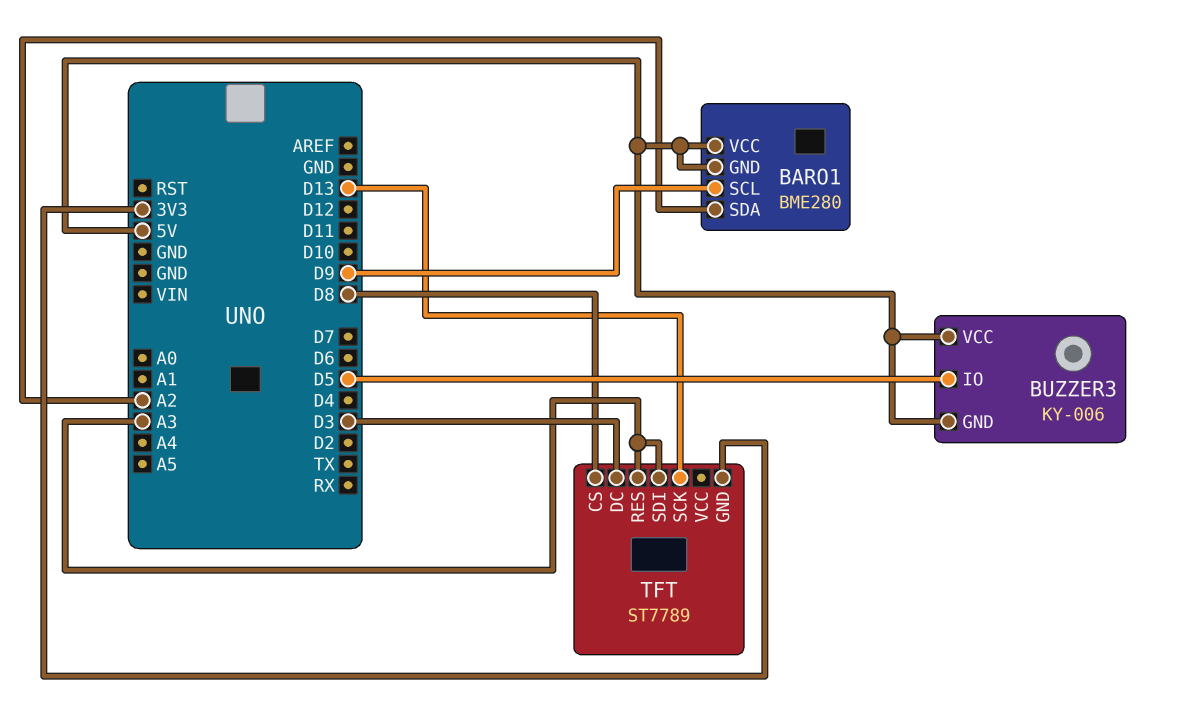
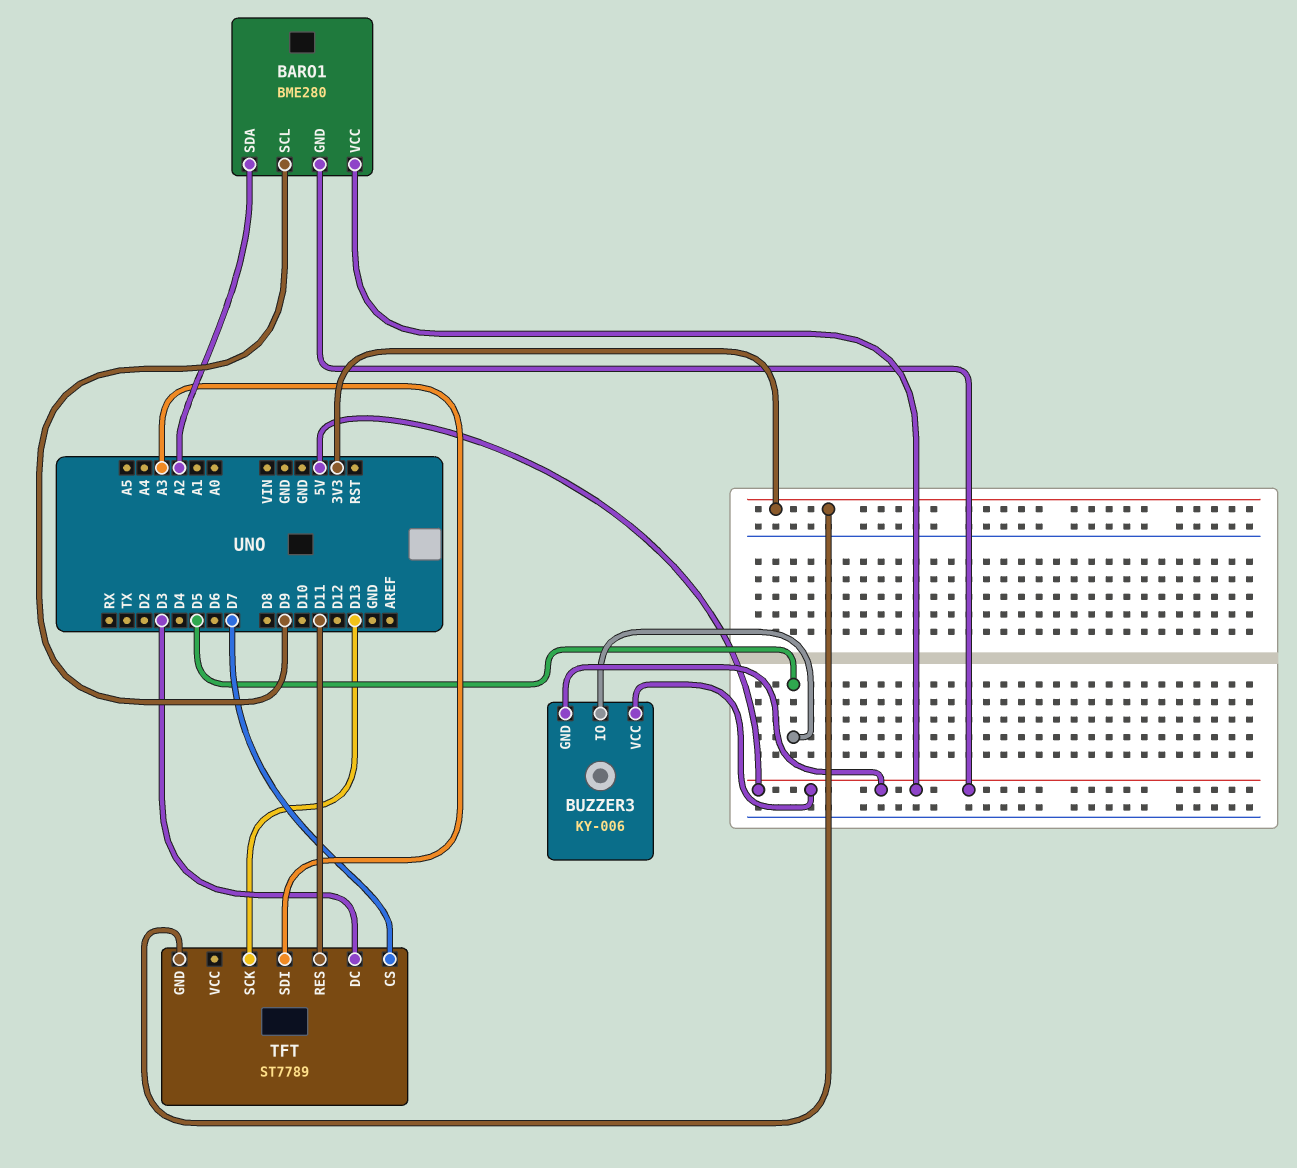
TFT pin CS: D8 -> D7
TFT pin RES: A3 -> D11

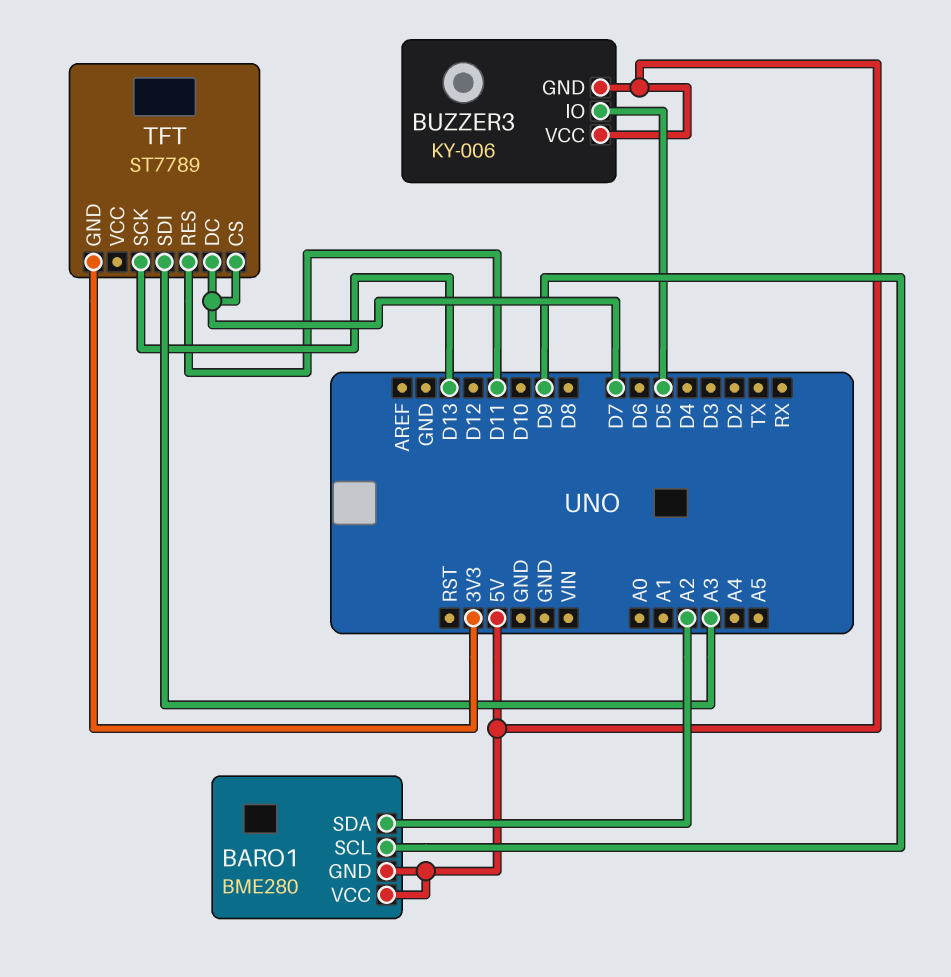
TFT pin DC: D3 -> D7

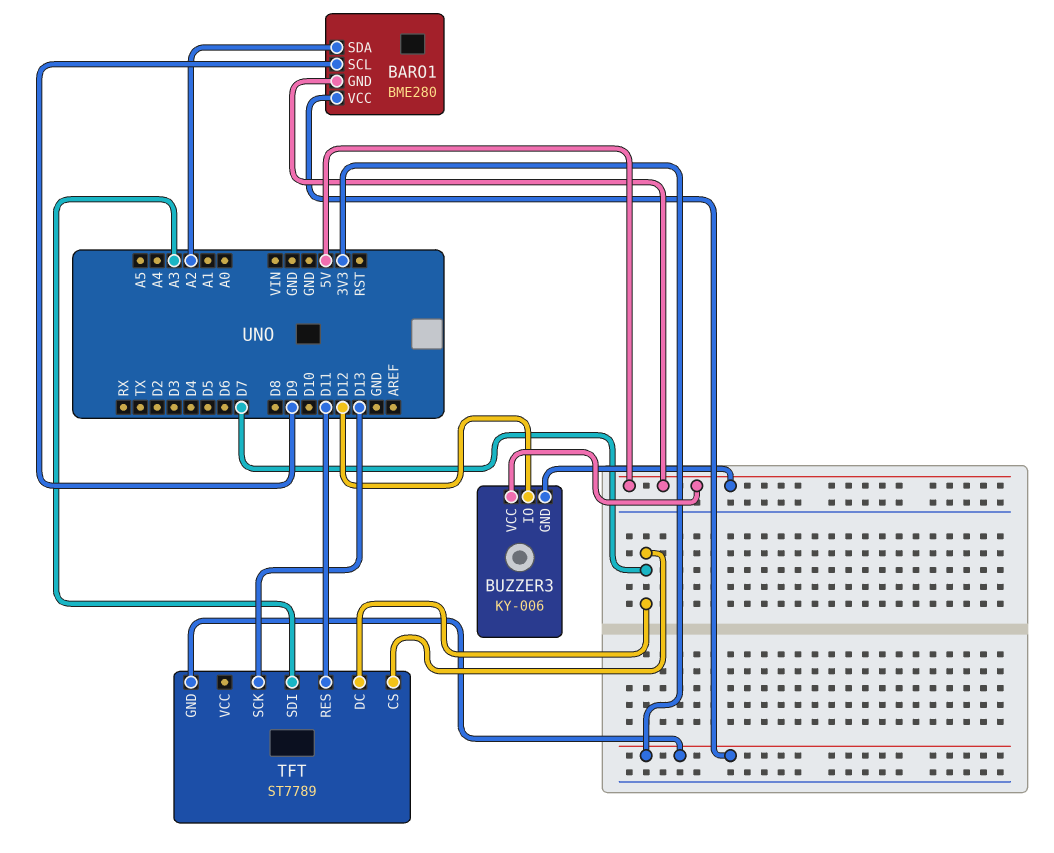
BARO1 pin VCC: 5V -> 3V3
BUZZER3 pin IO: D5 -> D12

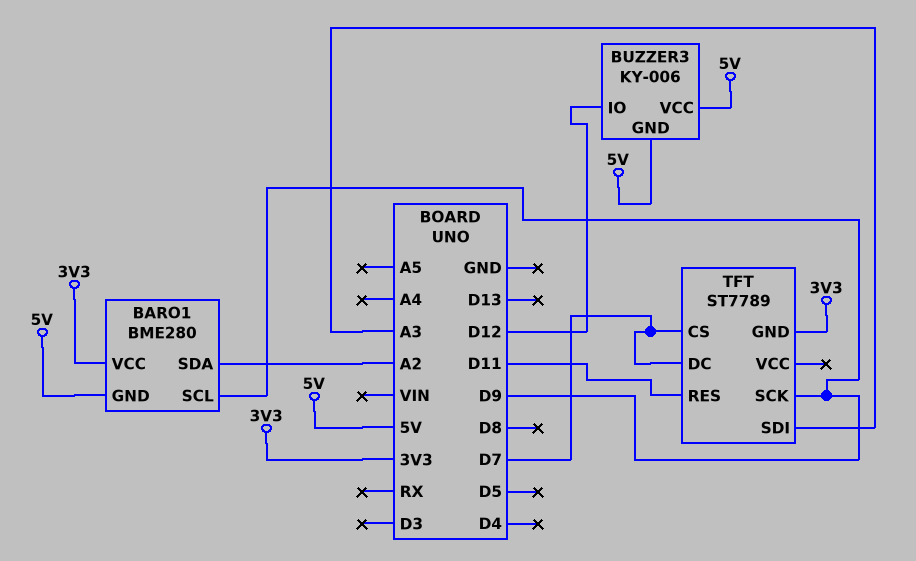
TFT pin SCK: D13 -> D9

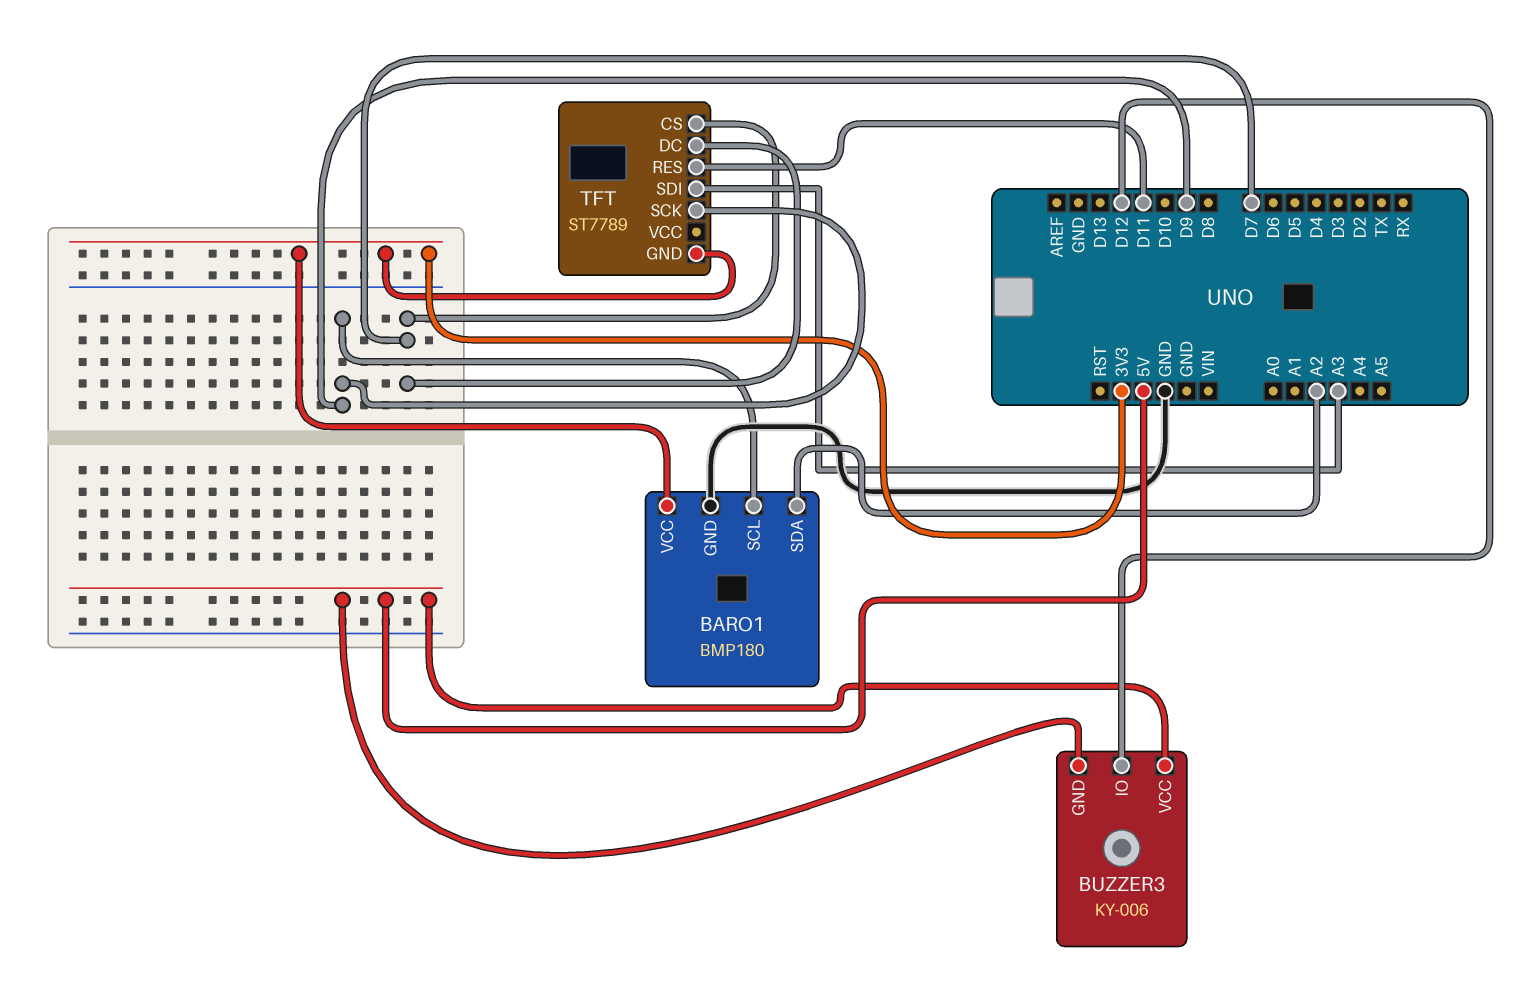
BARO1: BME280 -> BMP180
BARO1 pin GND: 5V -> GND

